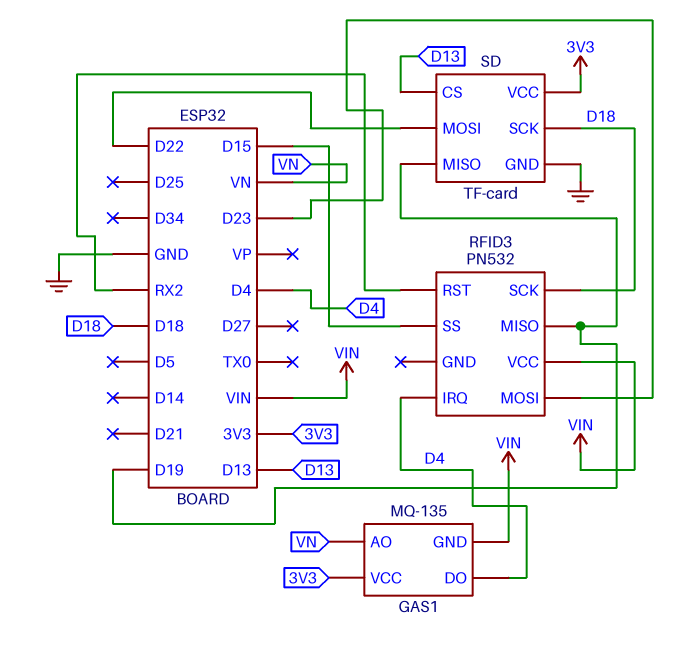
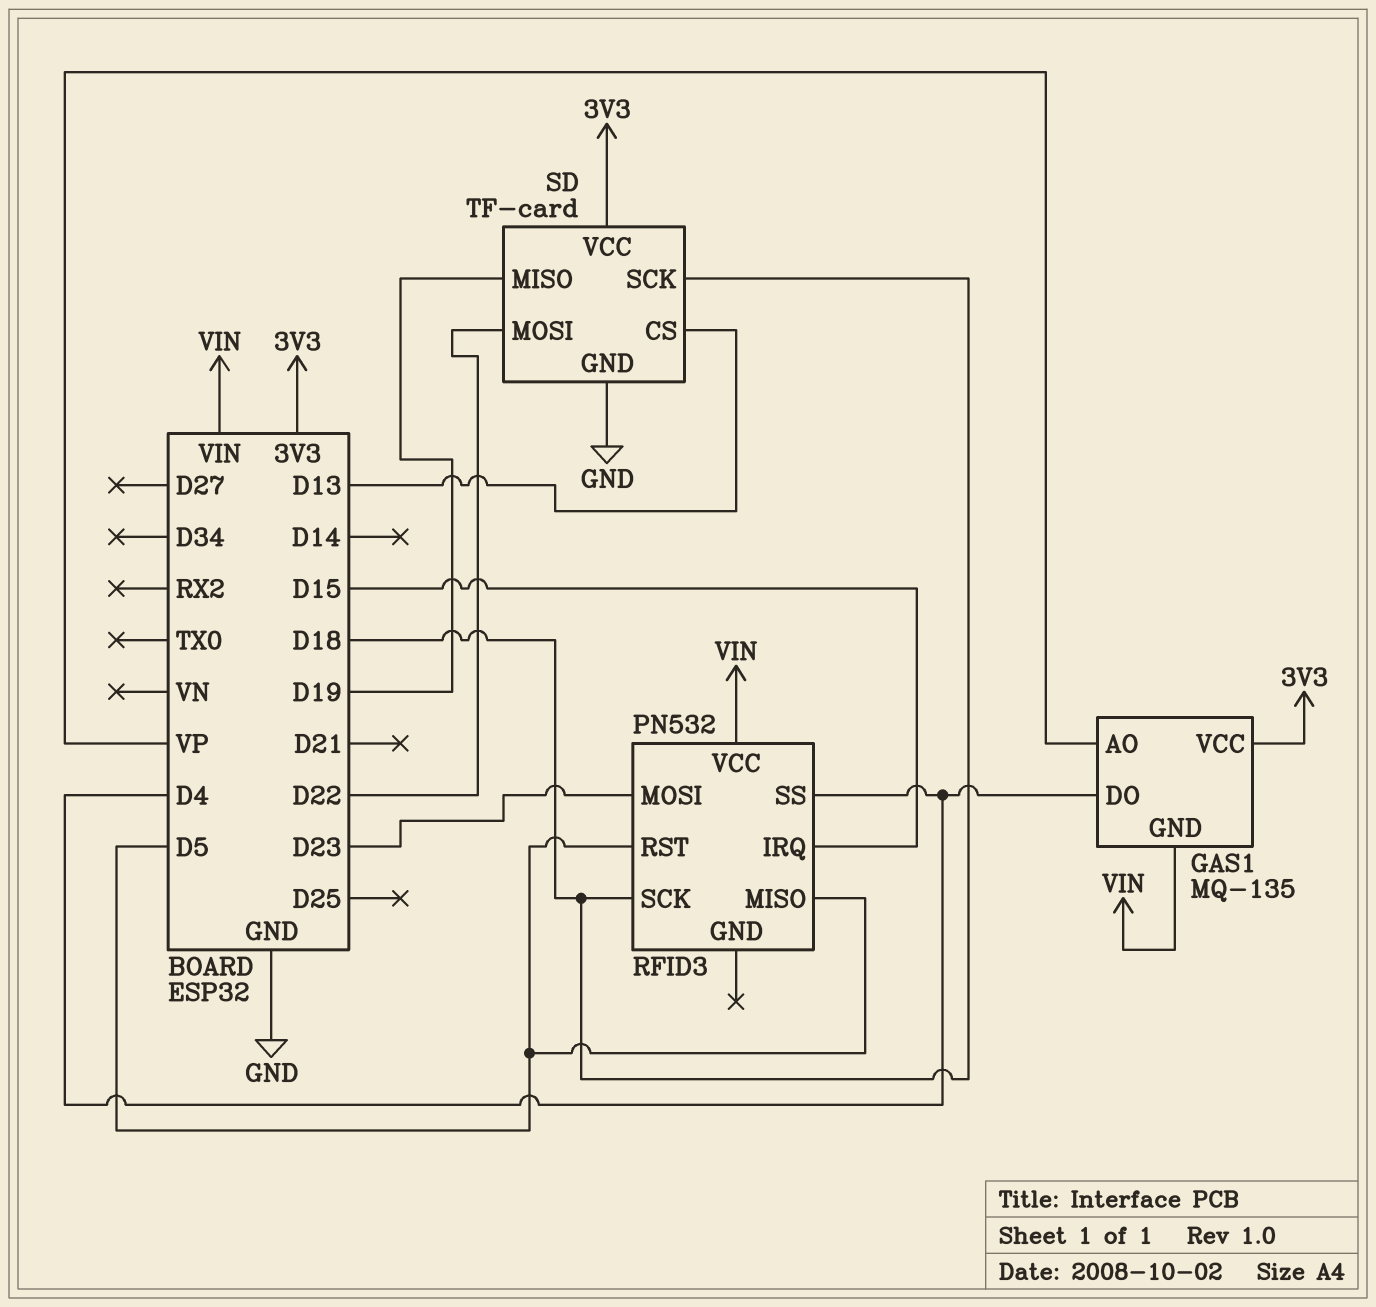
GAS1 pin AO: VN -> VP
RFID3 pin IRQ: D4 -> D15
RFID3 pin MISO: D19 -> D5
RFID3 pin RST: RX2 -> D5
RFID3 pin SS: D15 -> D4

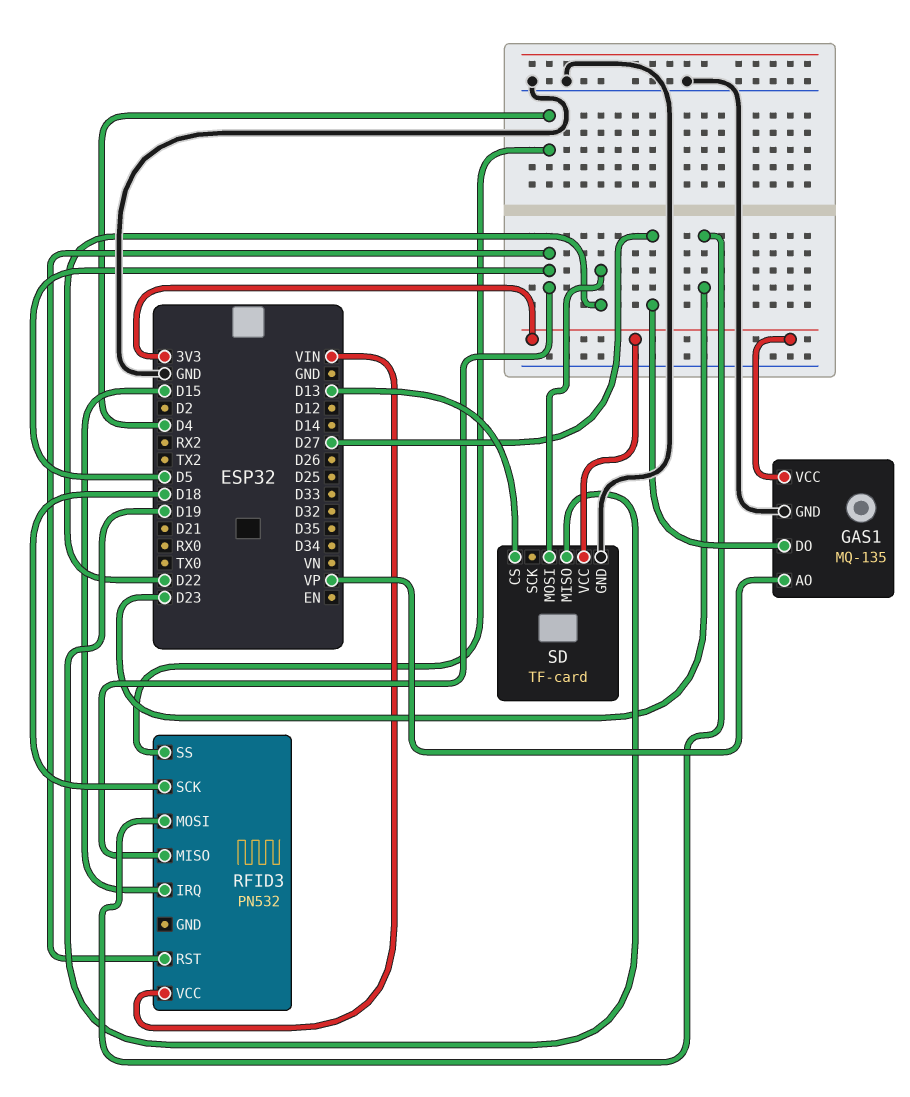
GAS1 pin DO: D4 -> D27
GAS1 pin GND: VIN -> GND
SD pin SCK: D18 -> none

